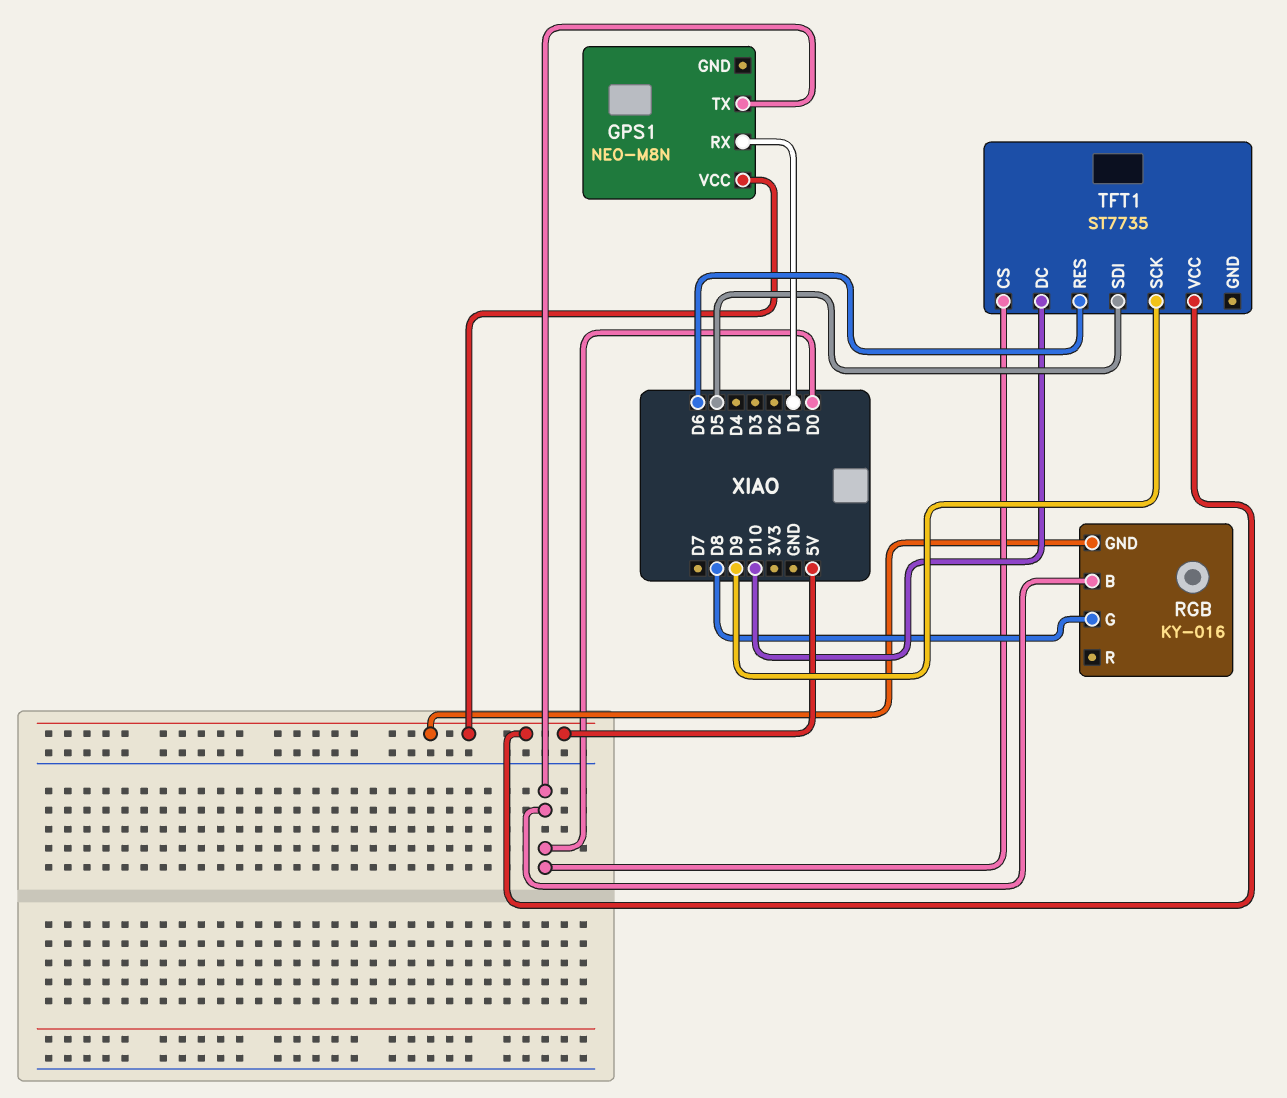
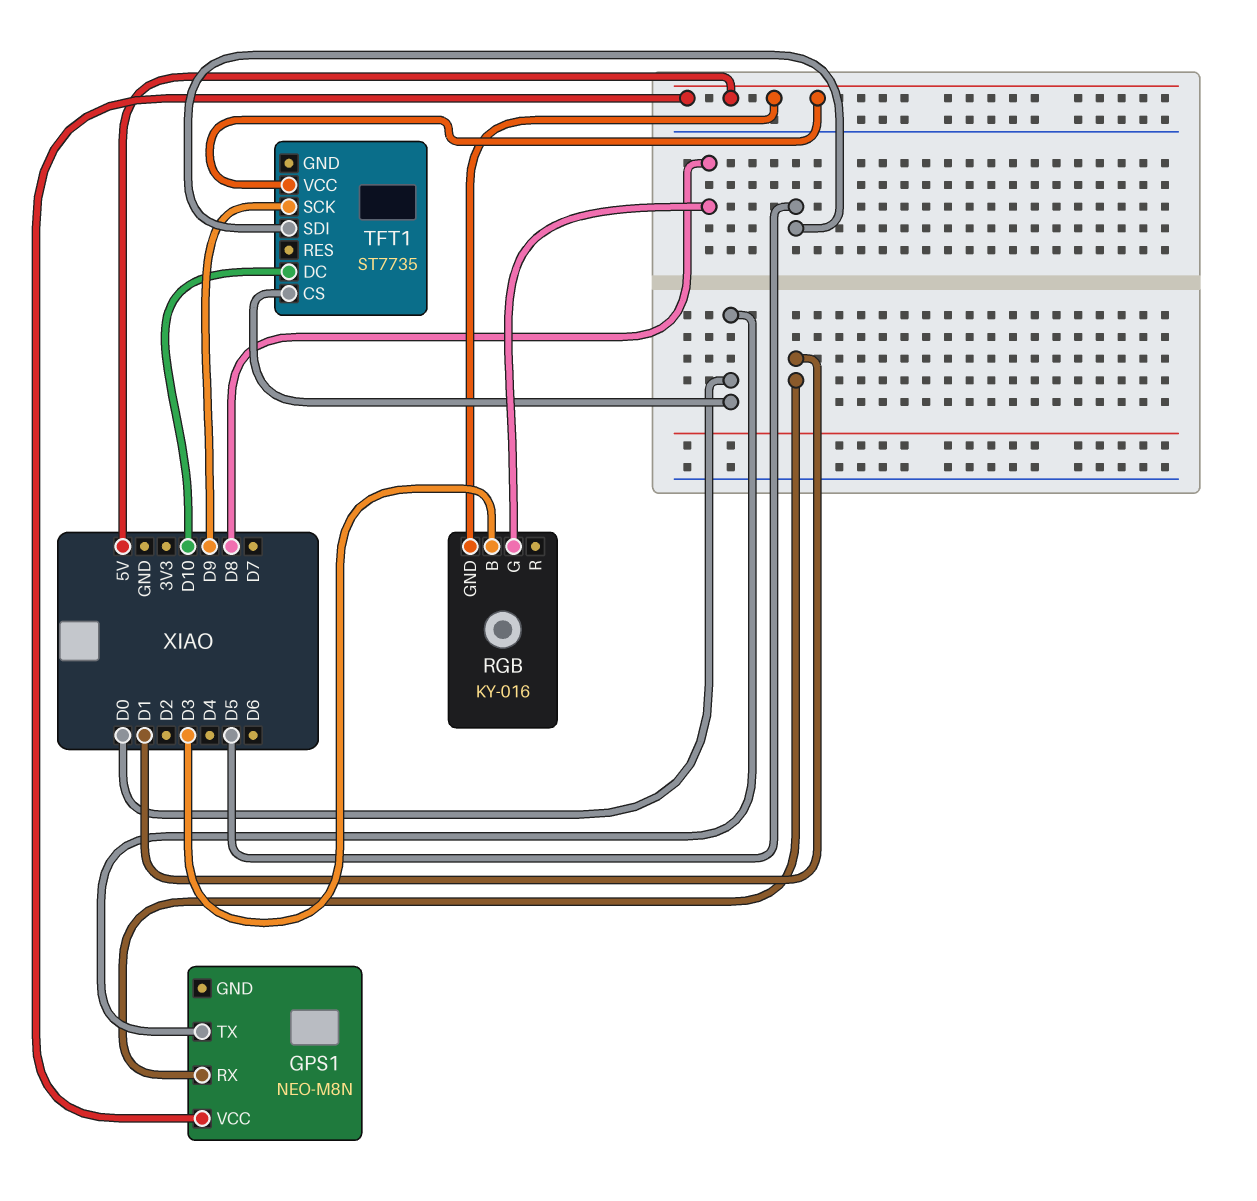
RGB pin B: D0 -> D3
TFT1 pin RES: D6 -> none

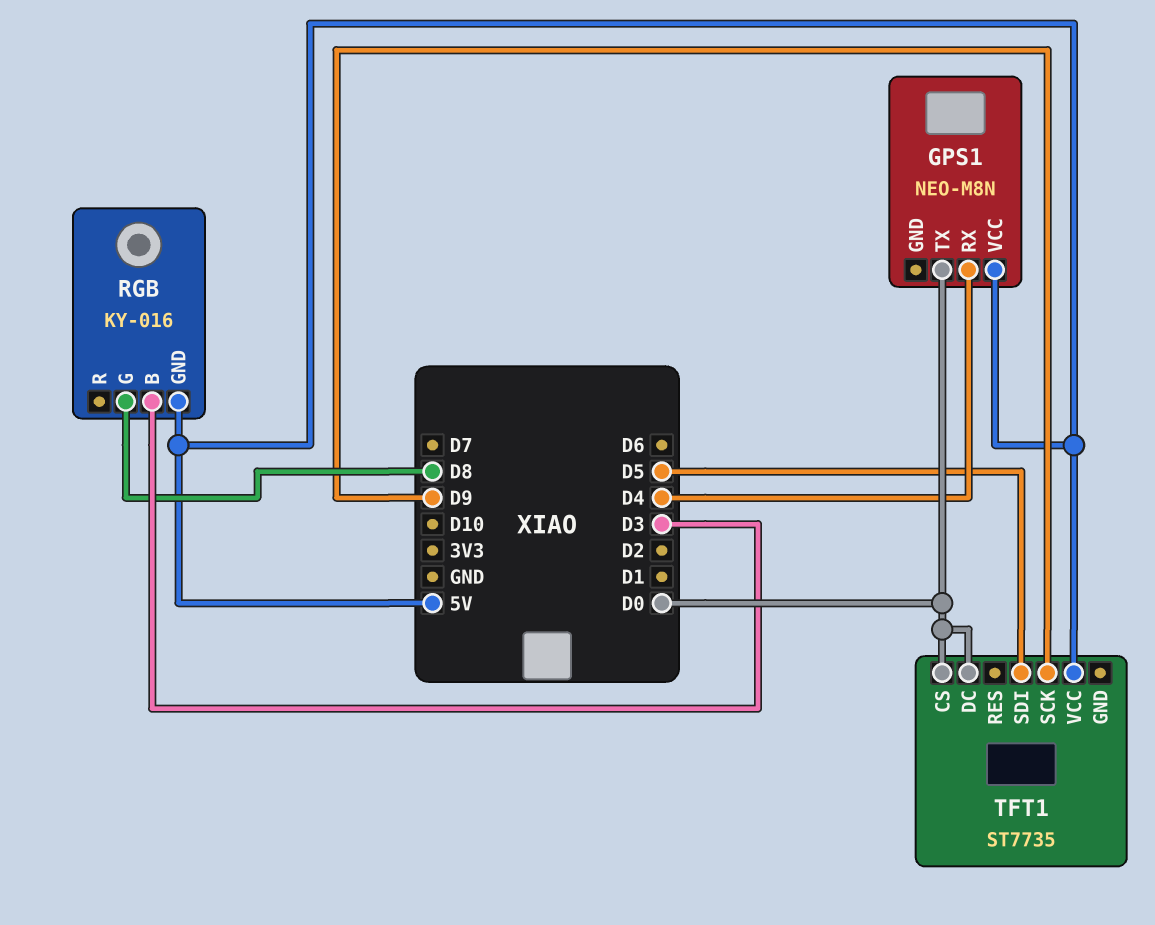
GPS1 pin RX: D1 -> D4
TFT1 pin DC: D10 -> D0

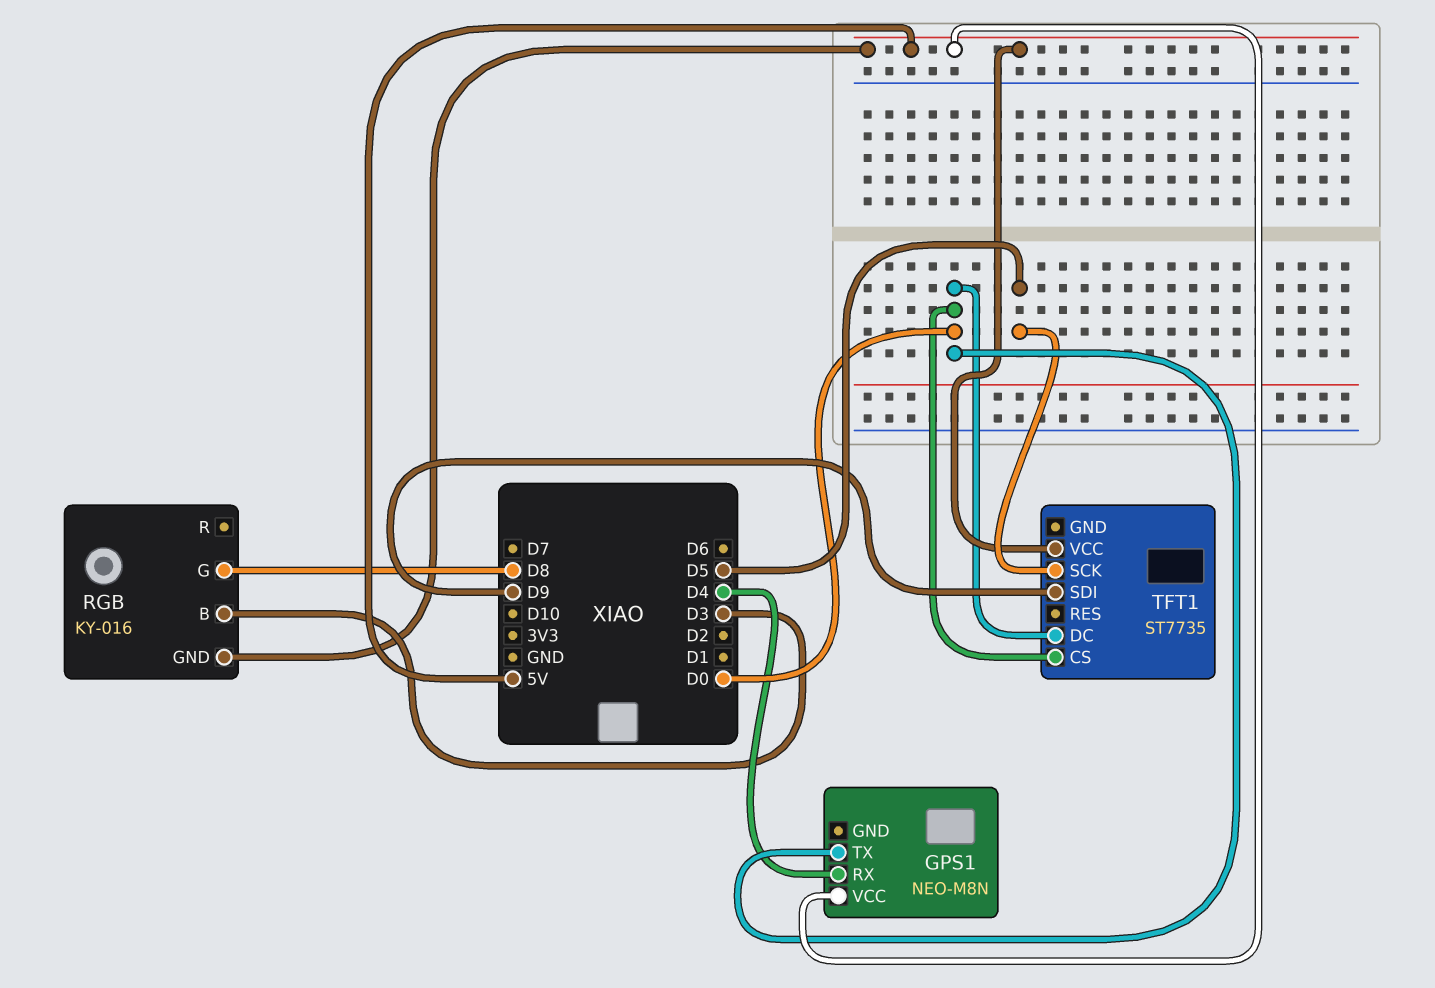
TFT1 pin SCK: D9 -> D5
TFT1 pin SDI: D5 -> D9

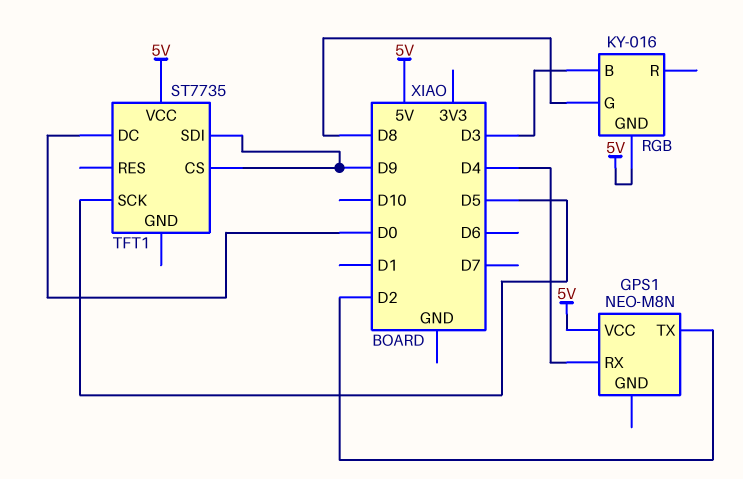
GPS1 pin TX: D0 -> D2
TFT1 pin CS: D0 -> D9

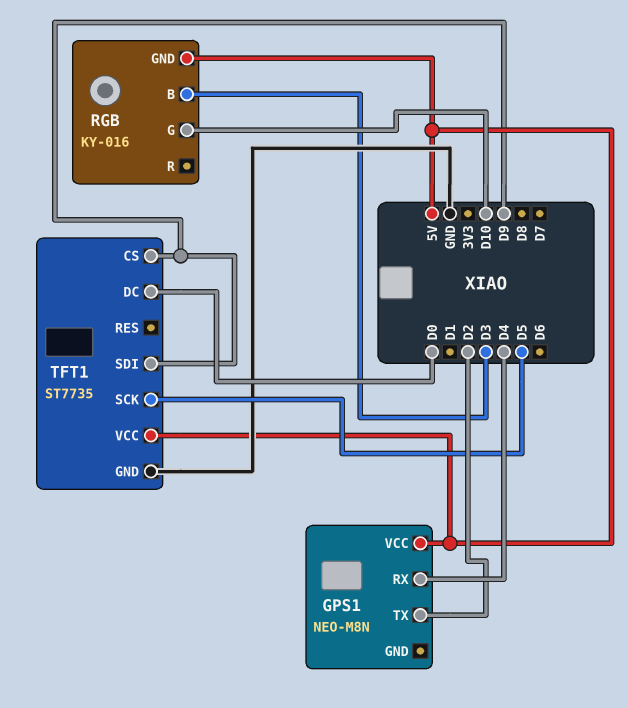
RGB pin G: D8 -> D10
TFT1 pin GND: none -> GND

